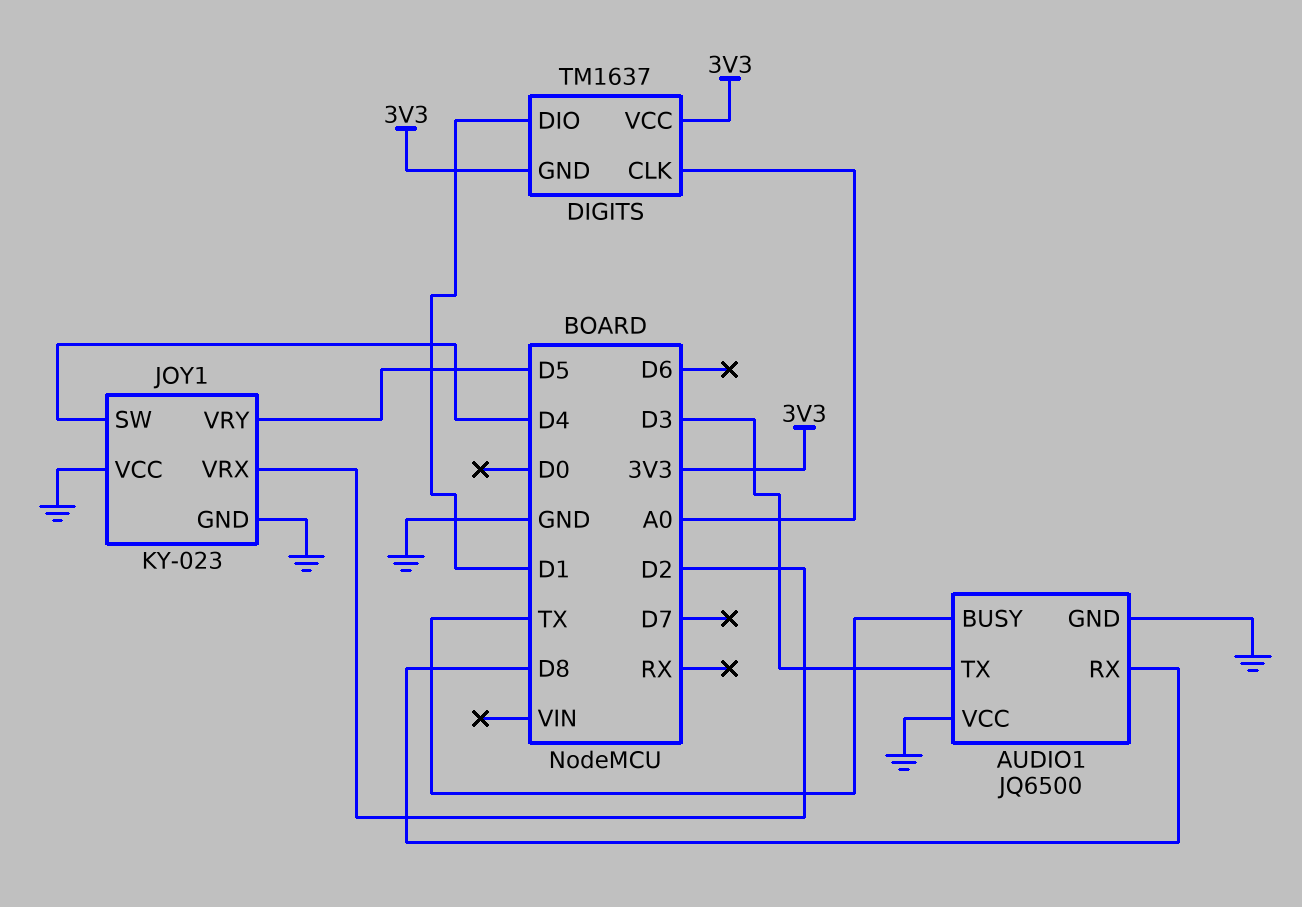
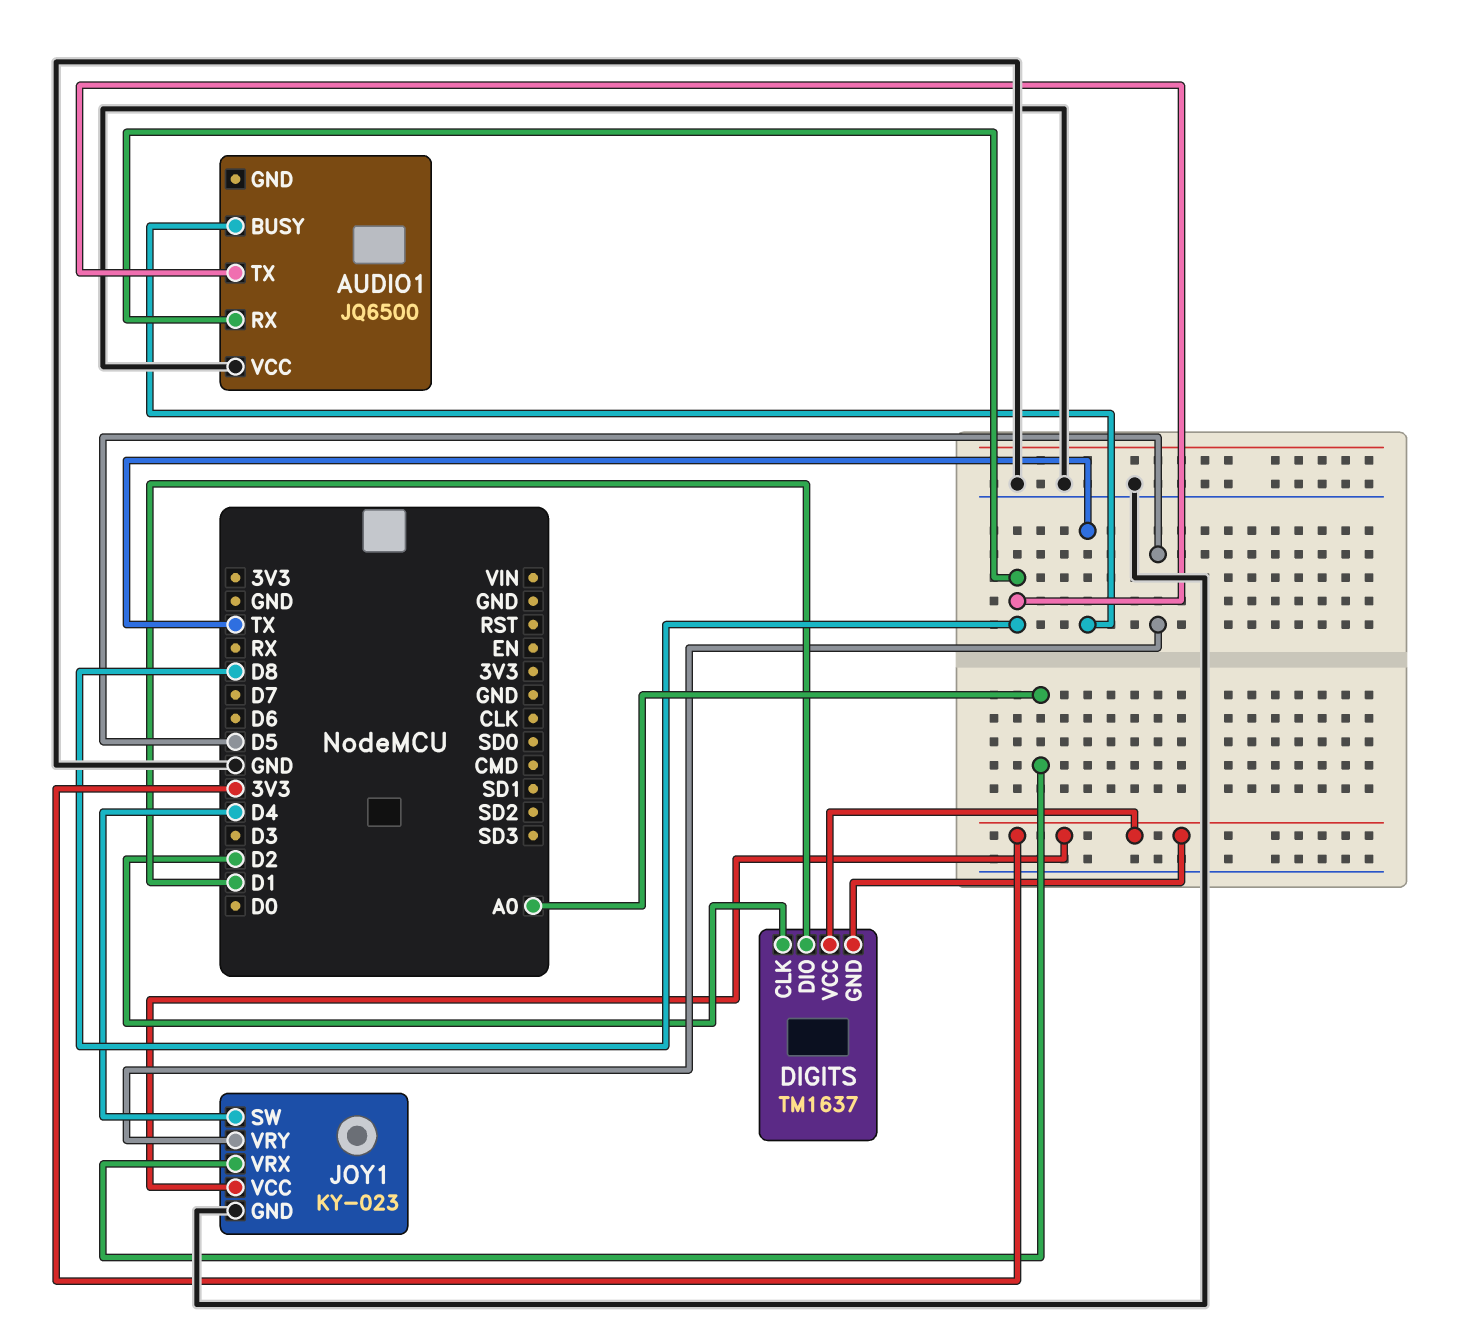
AUDIO1 pin GND: GND -> none
AUDIO1 pin TX: D3 -> D8
DIGITS pin CLK: A0 -> D2
JOY1 pin VCC: GND -> 3V3
JOY1 pin VRX: D2 -> A0

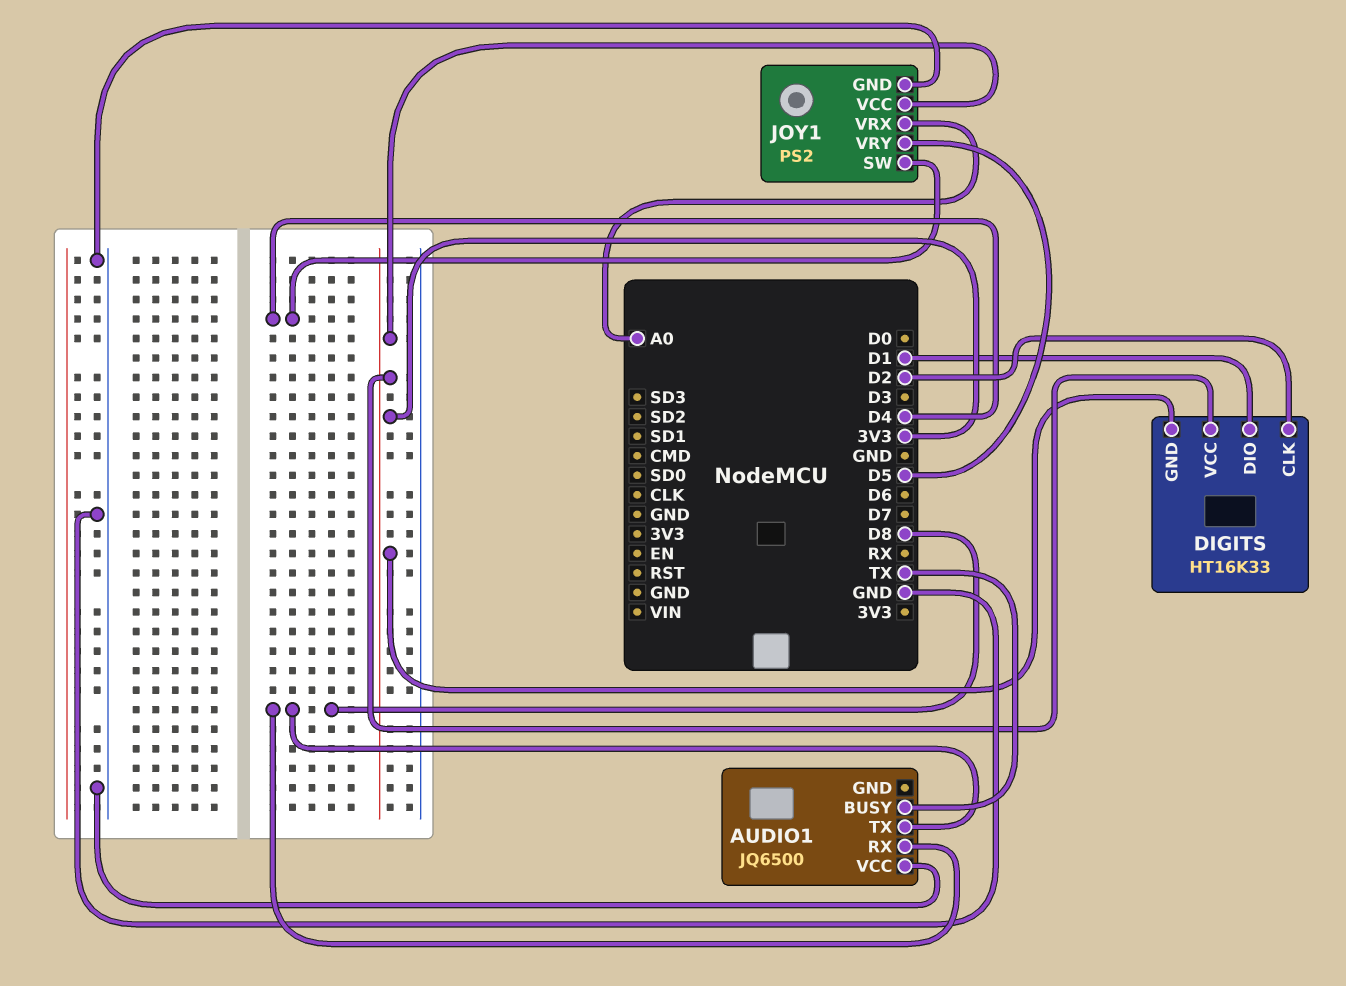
DIGITS: TM1637 -> HT16K33
JOY1: KY-023 -> PS2

